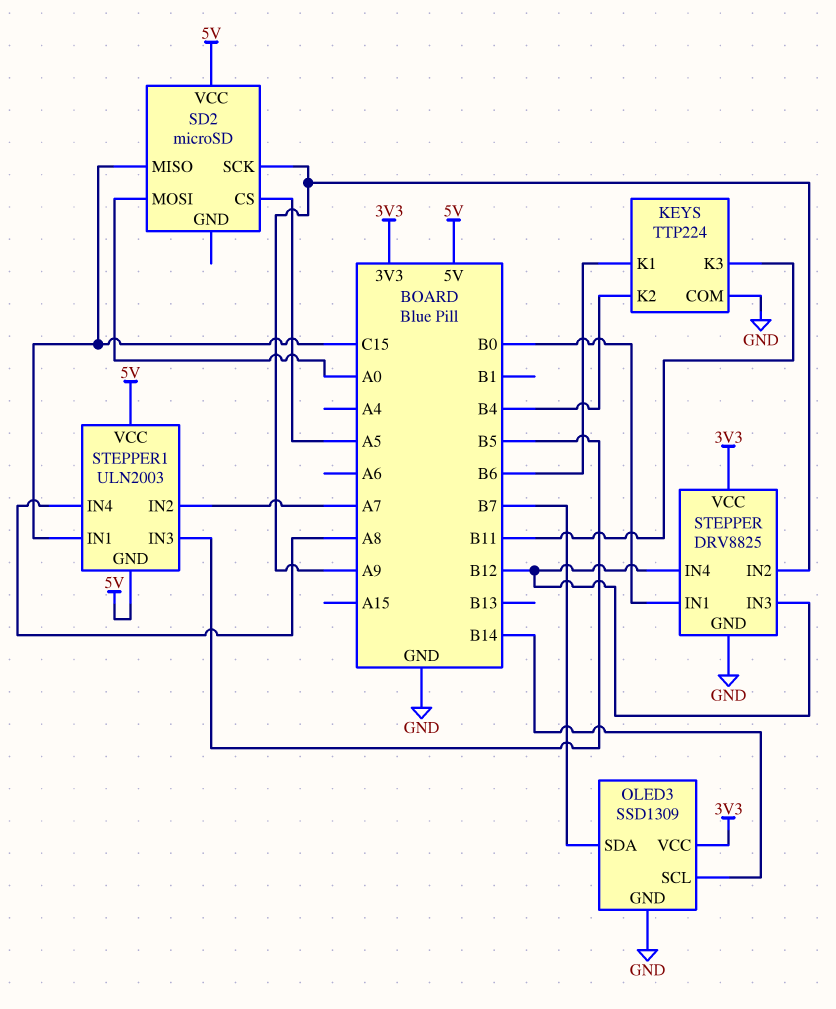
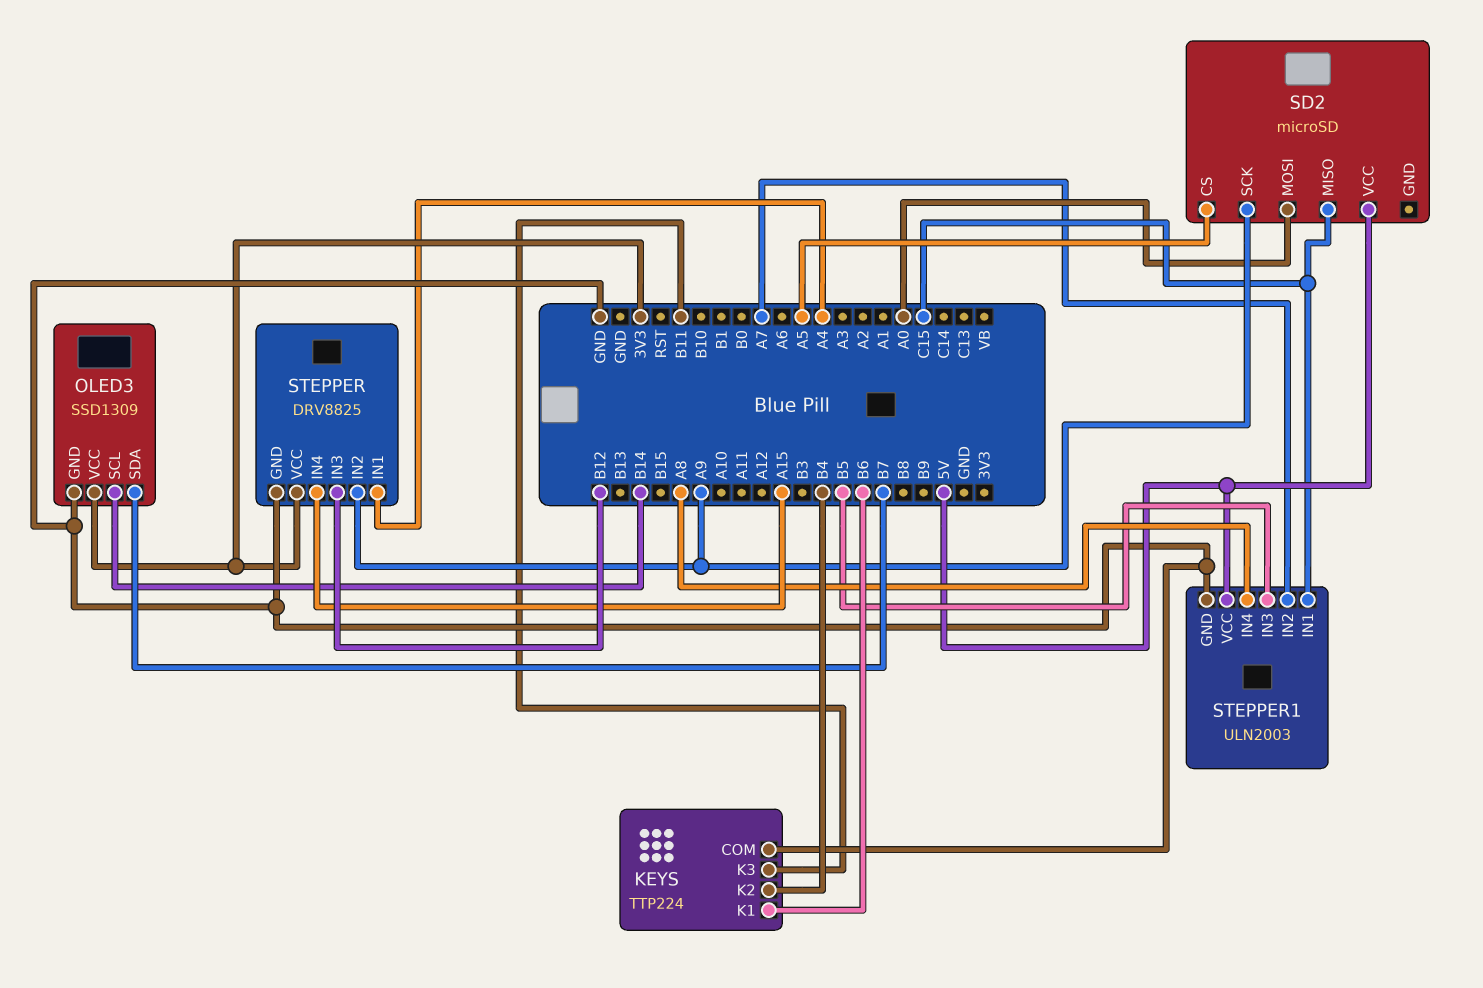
STEPPER pin IN1: B0 -> A4
STEPPER pin IN4: B12 -> A15
STEPPER1 pin GND: 5V -> GND

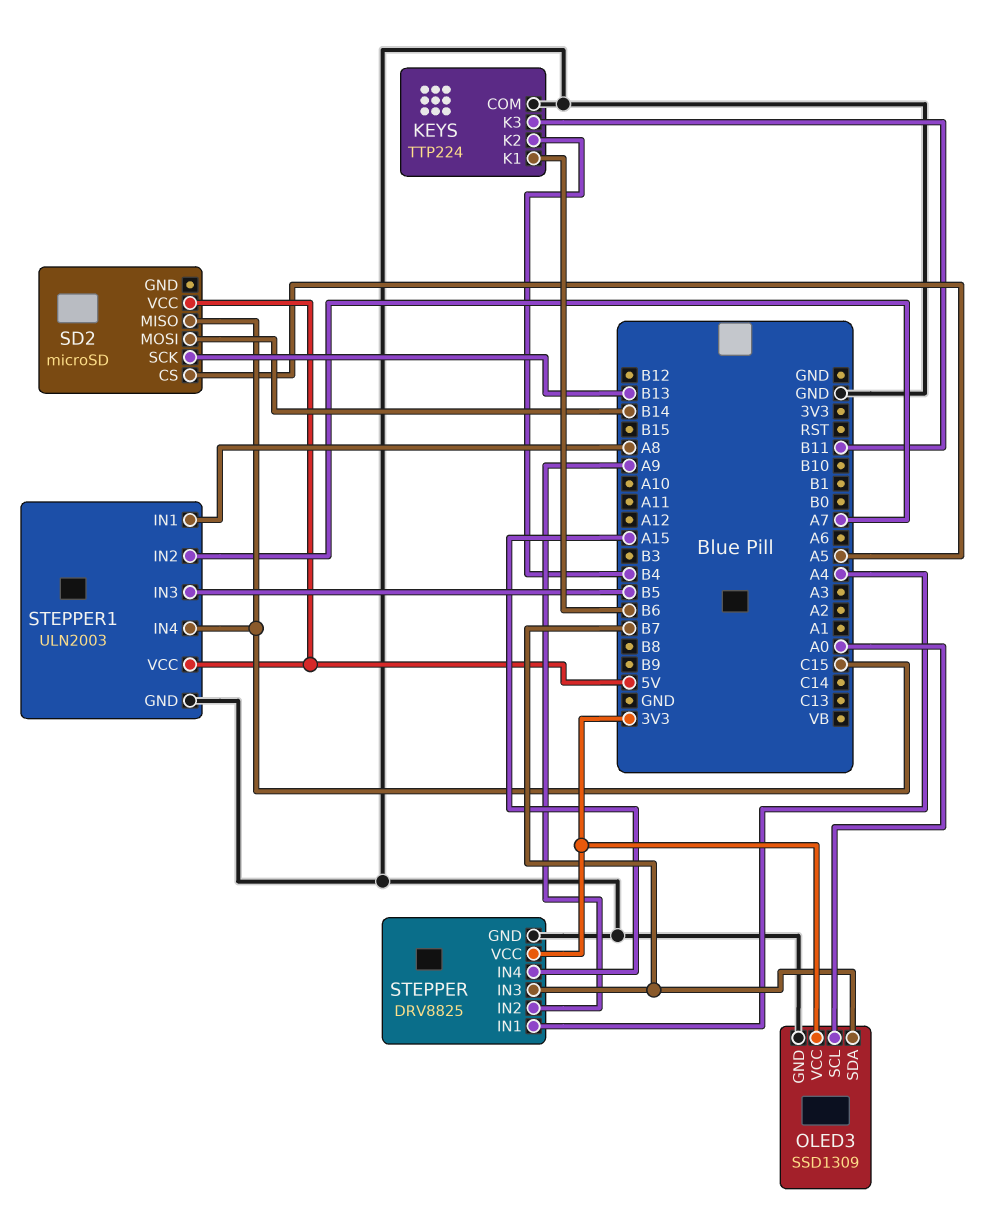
OLED3 pin SCL: B14 -> A0
SD2 pin MOSI: A0 -> B14
SD2 pin SCK: A9 -> B13
STEPPER pin IN3: B12 -> B7
STEPPER1 pin IN1: C15 -> A8
STEPPER1 pin IN4: A8 -> C15

